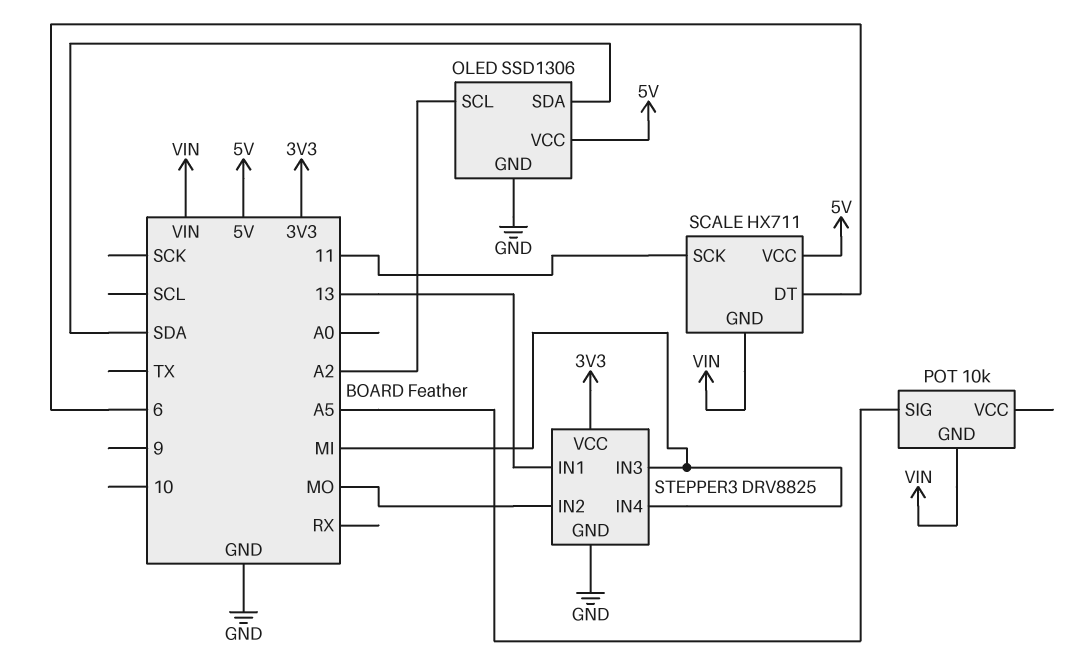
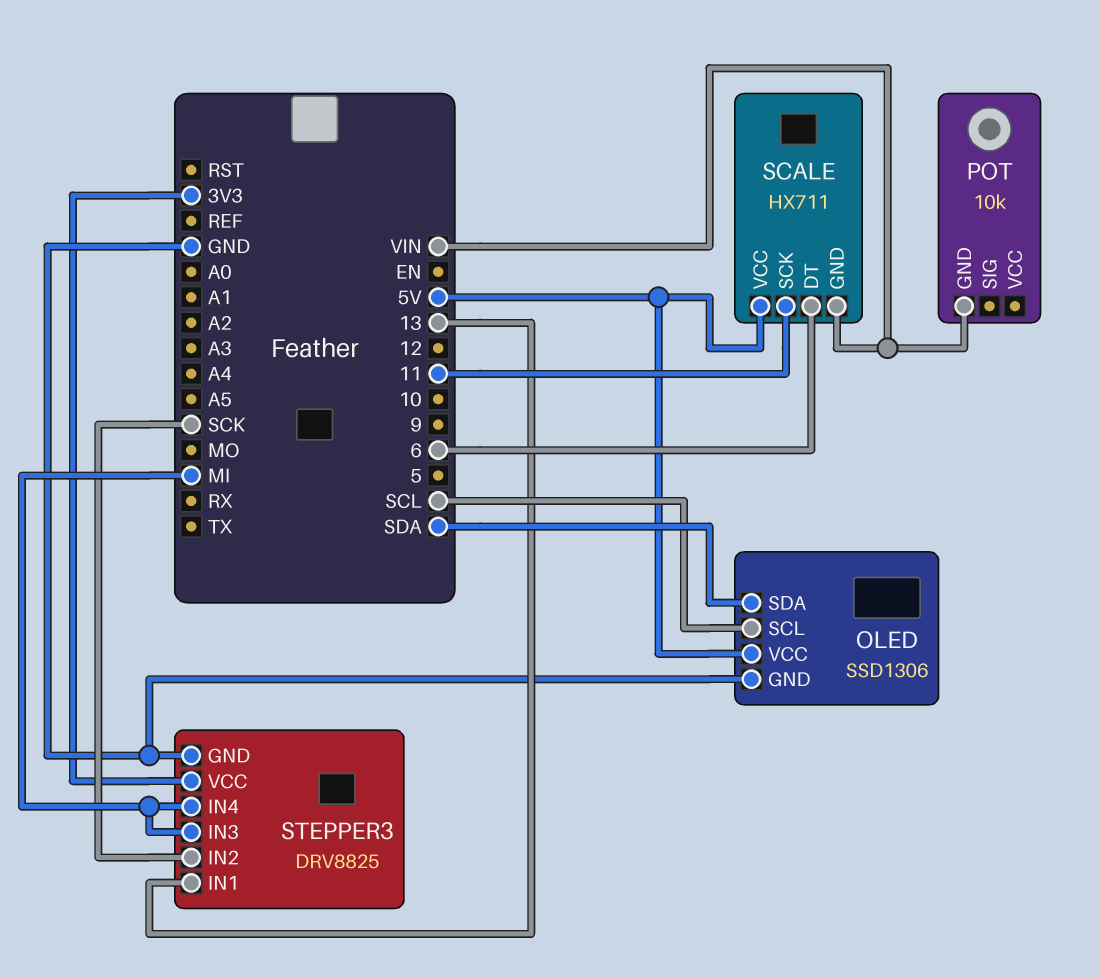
OLED pin SCL: A2 -> SCL
POT pin SIG: A5 -> none
STEPPER3 pin IN2: MO -> SCK

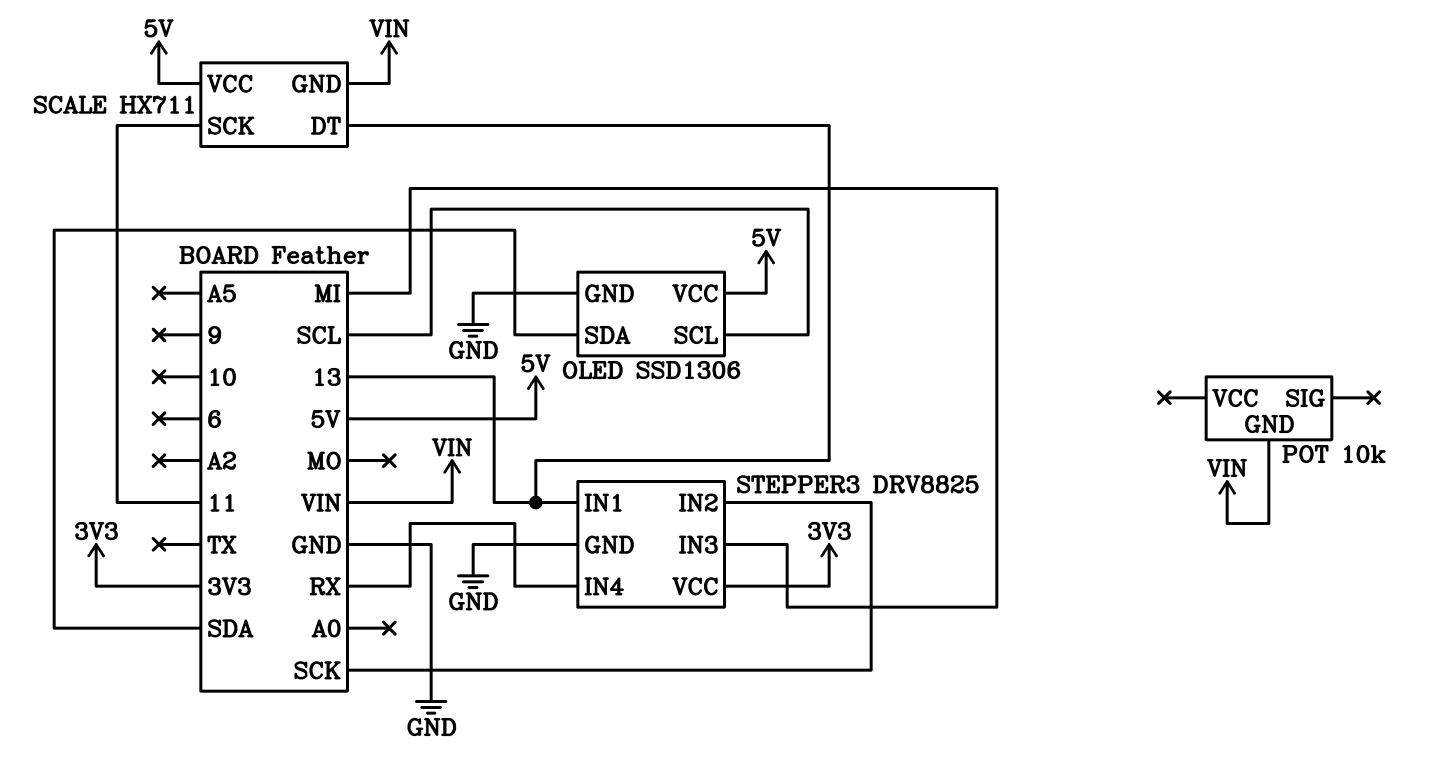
SCALE pin DT: 6 -> 13
STEPPER3 pin IN4: MI -> RX

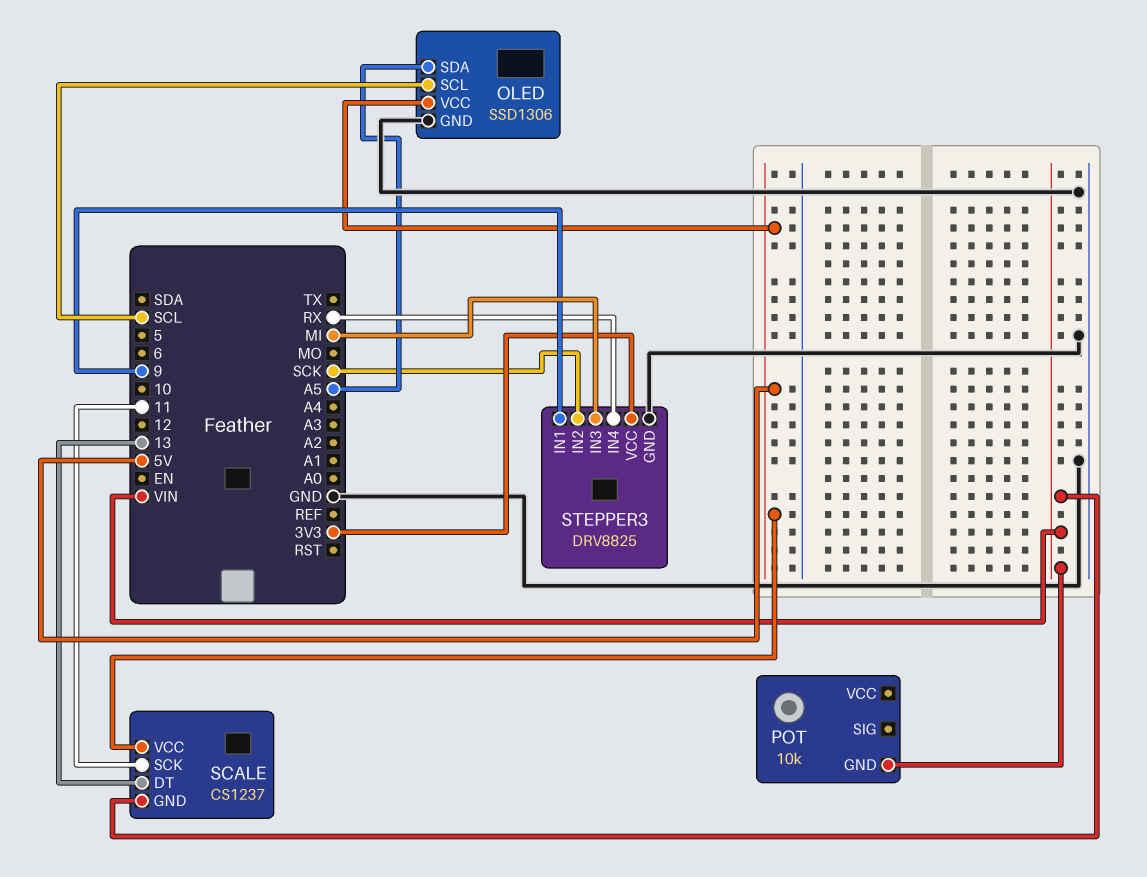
OLED pin SDA: SDA -> A5
SCALE: HX711 -> CS1237
STEPPER3 pin IN1: 13 -> 9

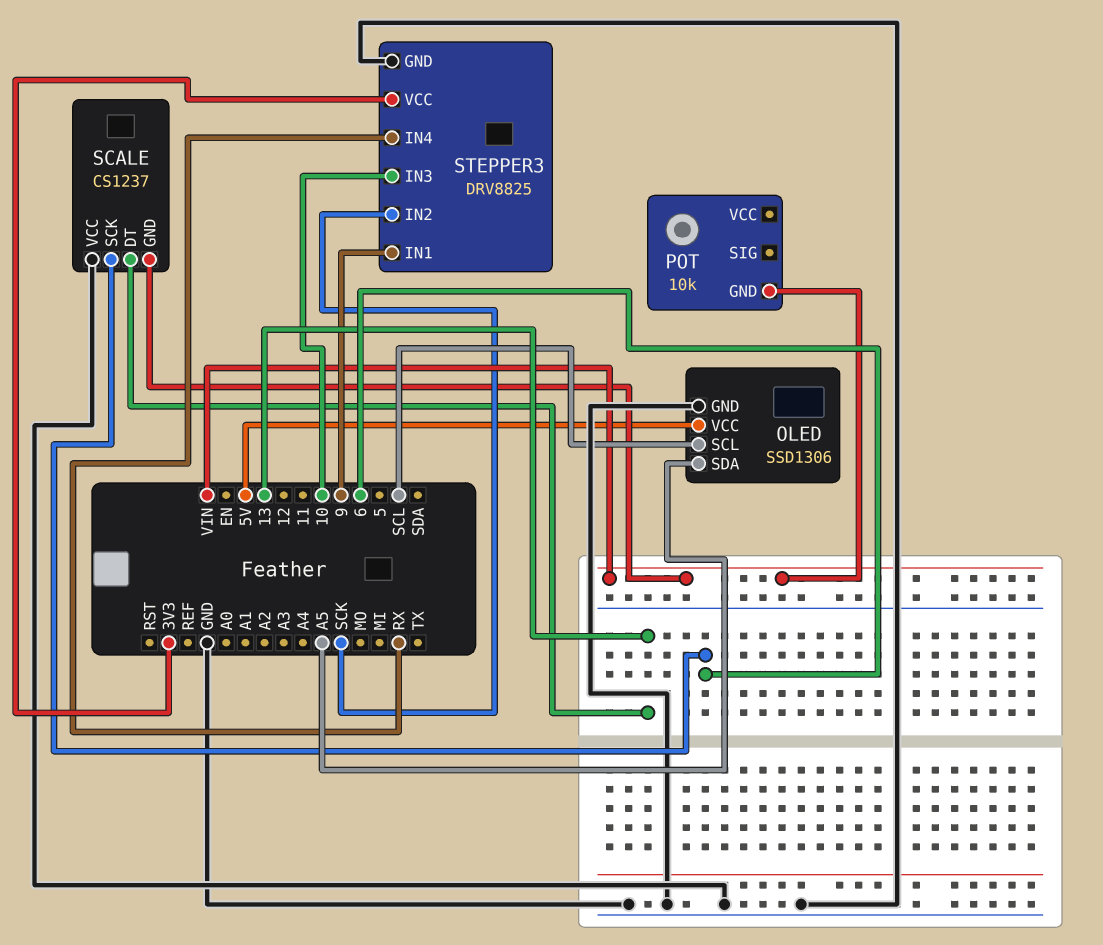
SCALE pin SCK: 11 -> 6
SCALE pin VCC: 5V -> GND
STEPPER3 pin IN3: MI -> 10

